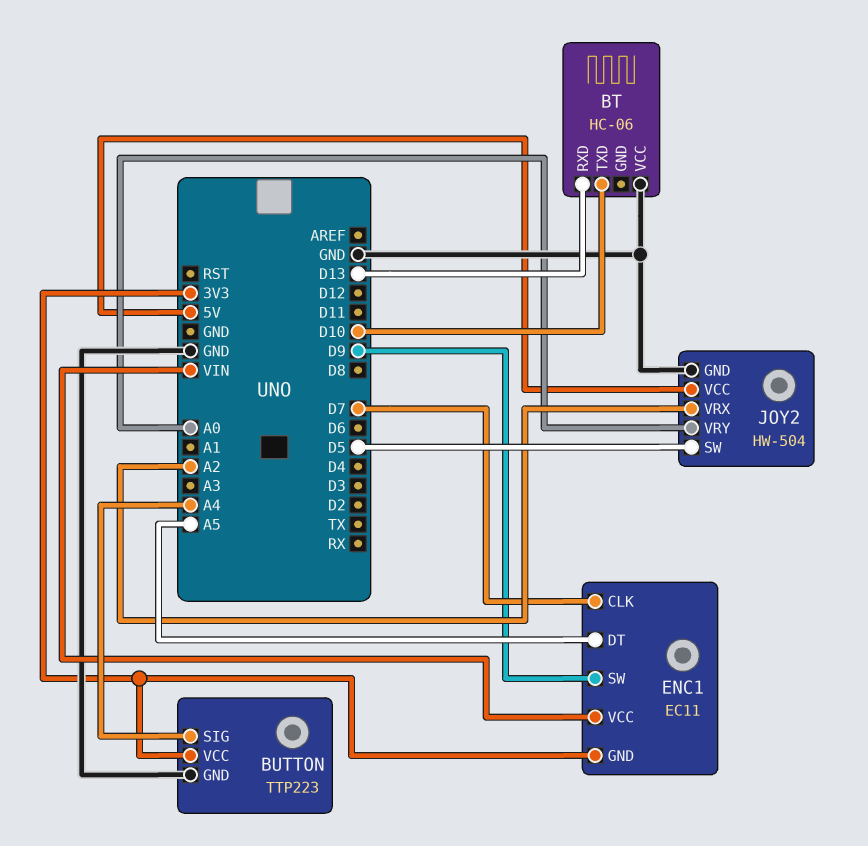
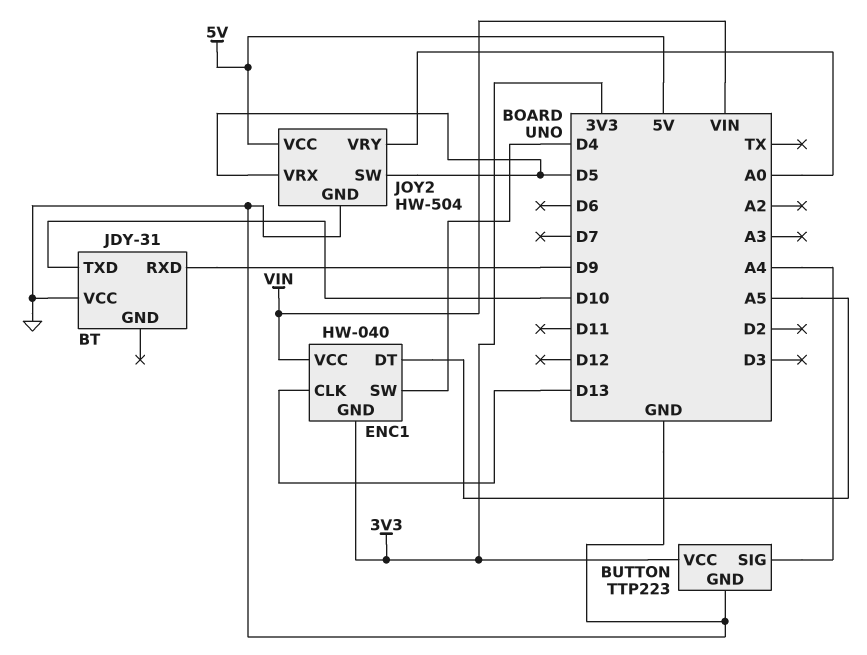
BT: HC-06 -> JDY-31
BT pin RXD: D13 -> D9
ENC1: EC11 -> HW-040
ENC1 pin CLK: D7 -> D13
ENC1 pin SW: D9 -> D4
JOY2 pin VRX: A2 -> D5

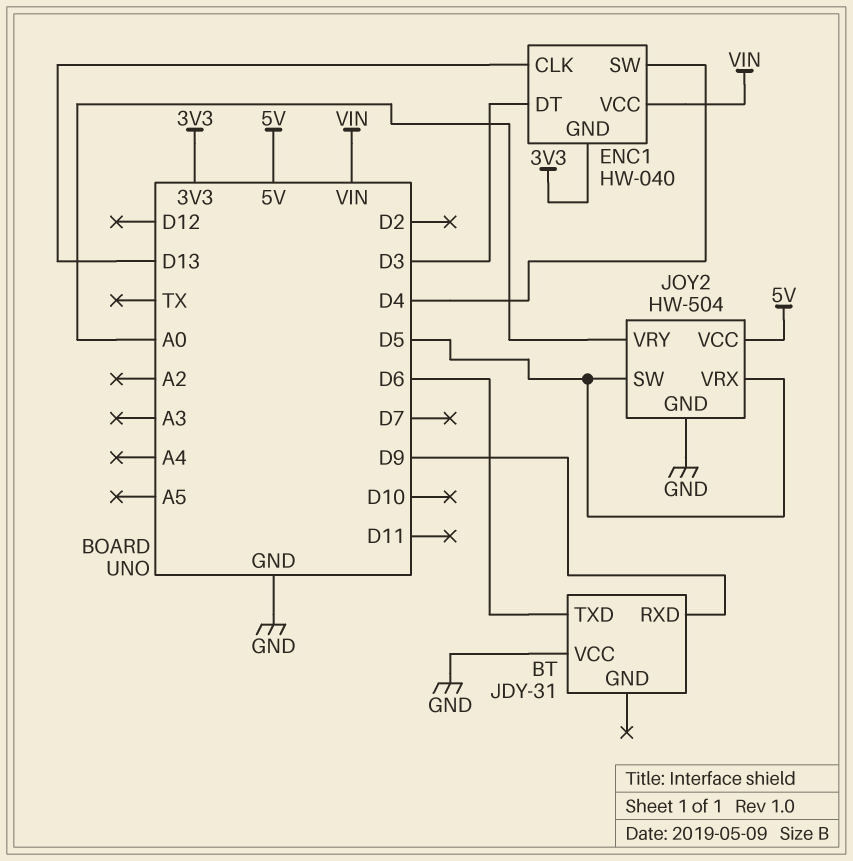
BT pin TXD: D10 -> D6
BUTTON: TTP223 -> none
BUTTON pin GND: GND -> none
BUTTON pin SIG: A4 -> none
BUTTON pin VCC: 3V3 -> none
ENC1 pin DT: A5 -> D3

